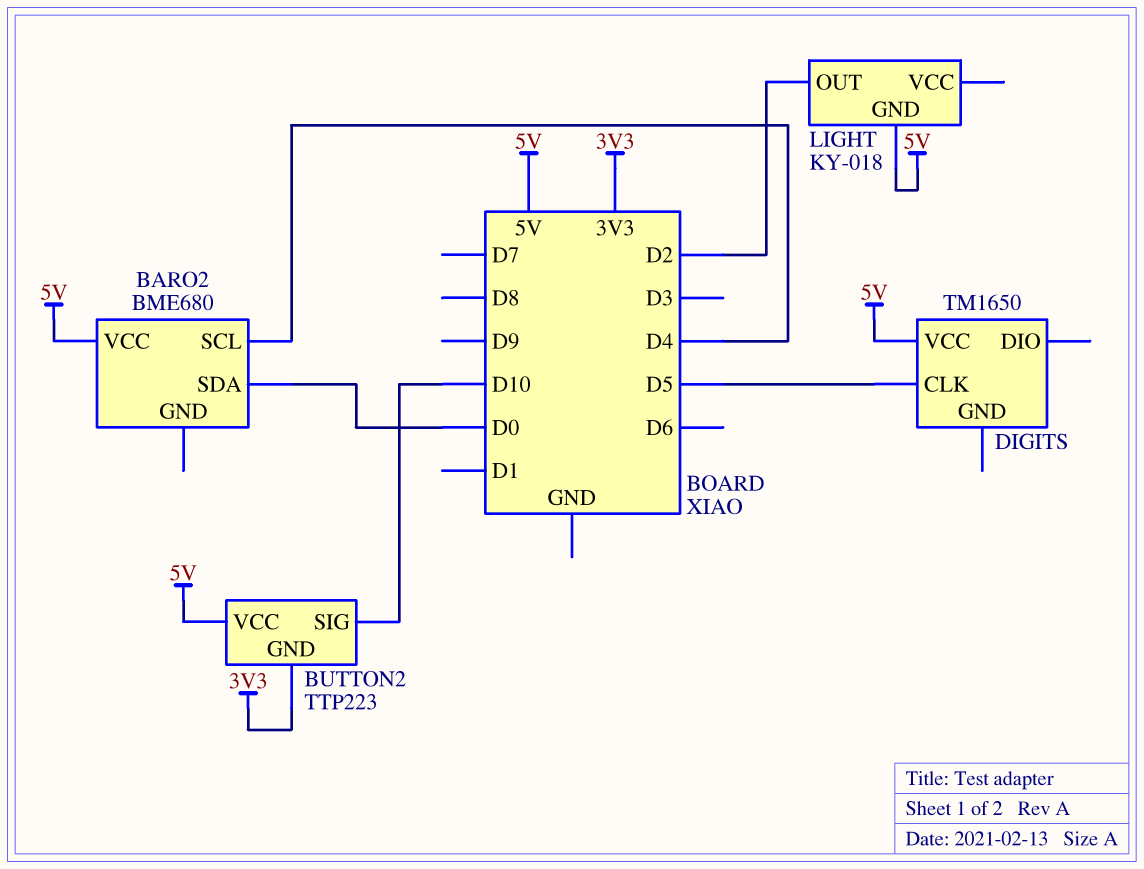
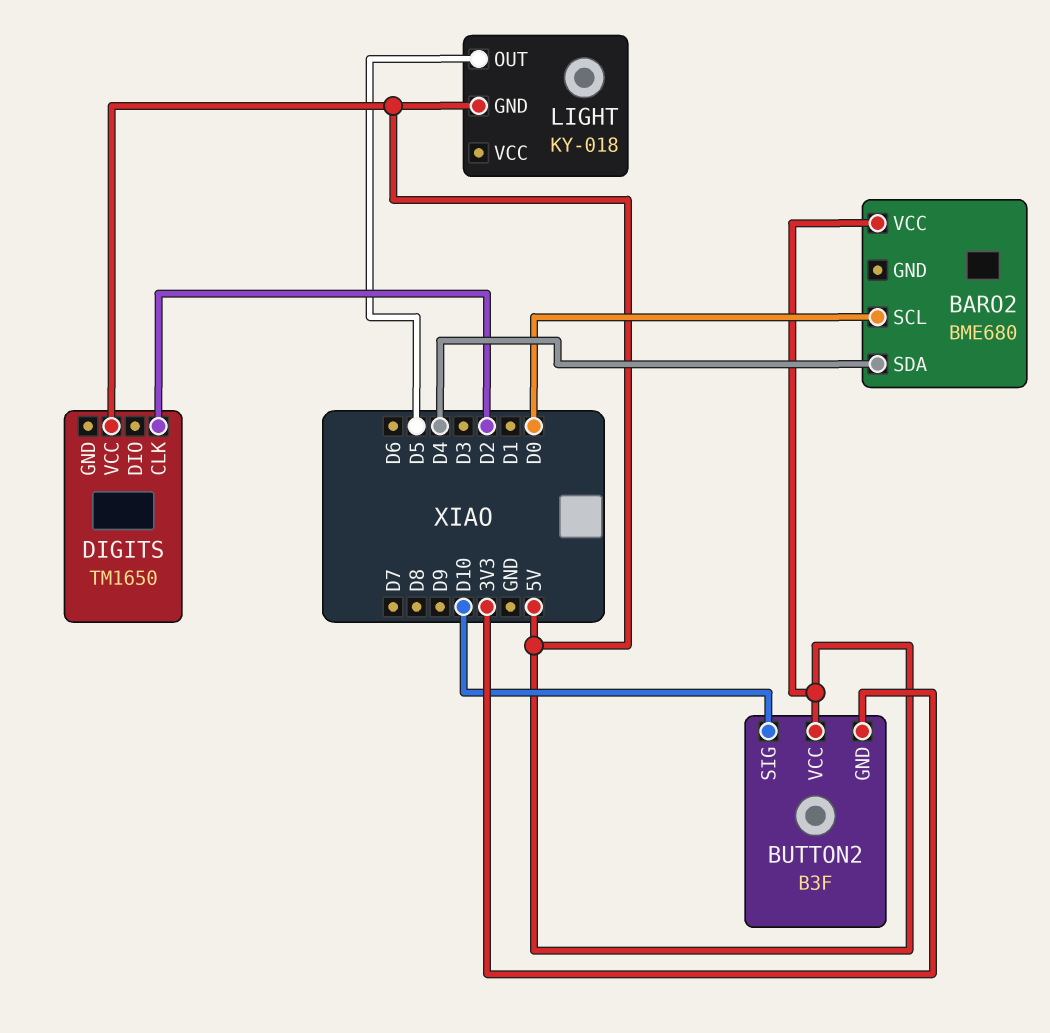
BARO2 pin SCL: D4 -> D0
BARO2 pin SDA: D0 -> D4
BUTTON2: TTP223 -> B3F
DIGITS pin CLK: D5 -> D2
LIGHT pin OUT: D2 -> D5

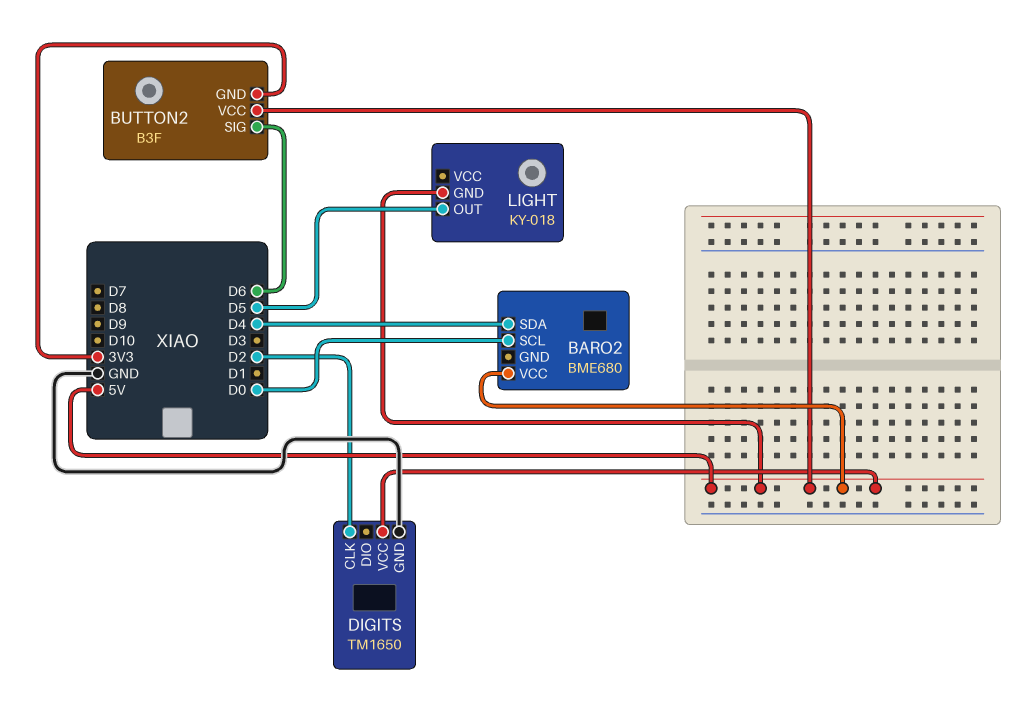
BUTTON2 pin SIG: D10 -> D6
DIGITS pin GND: none -> GND

